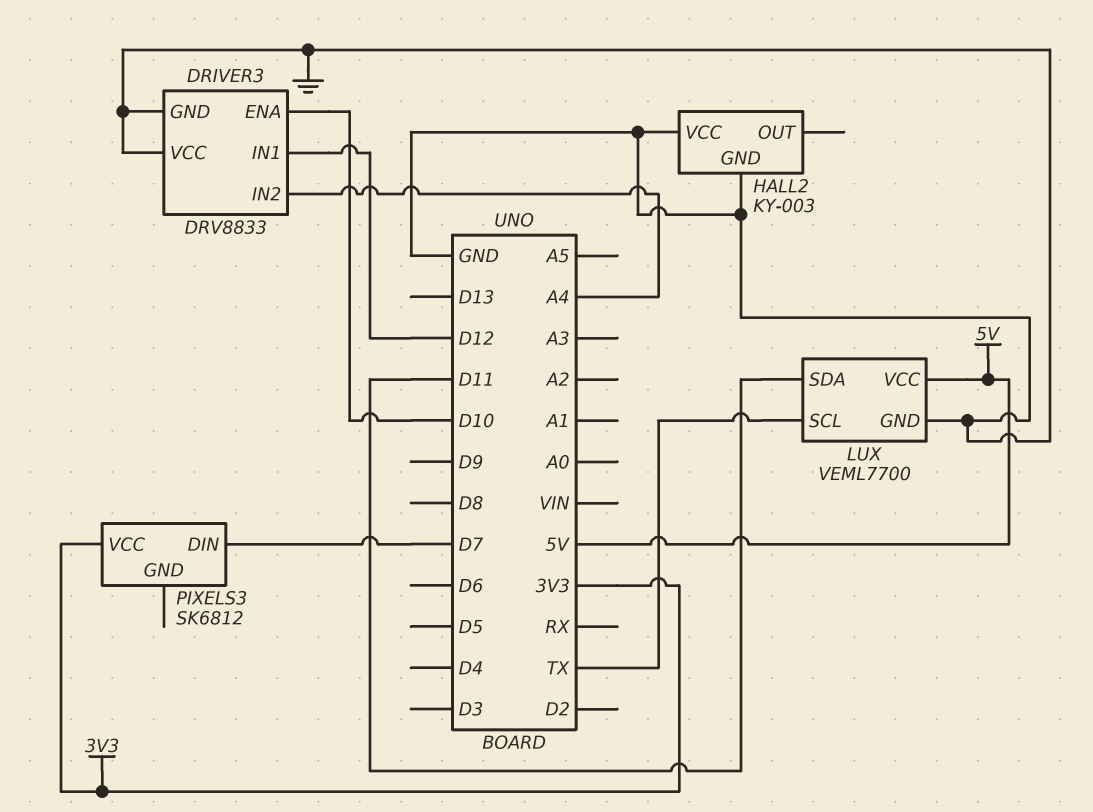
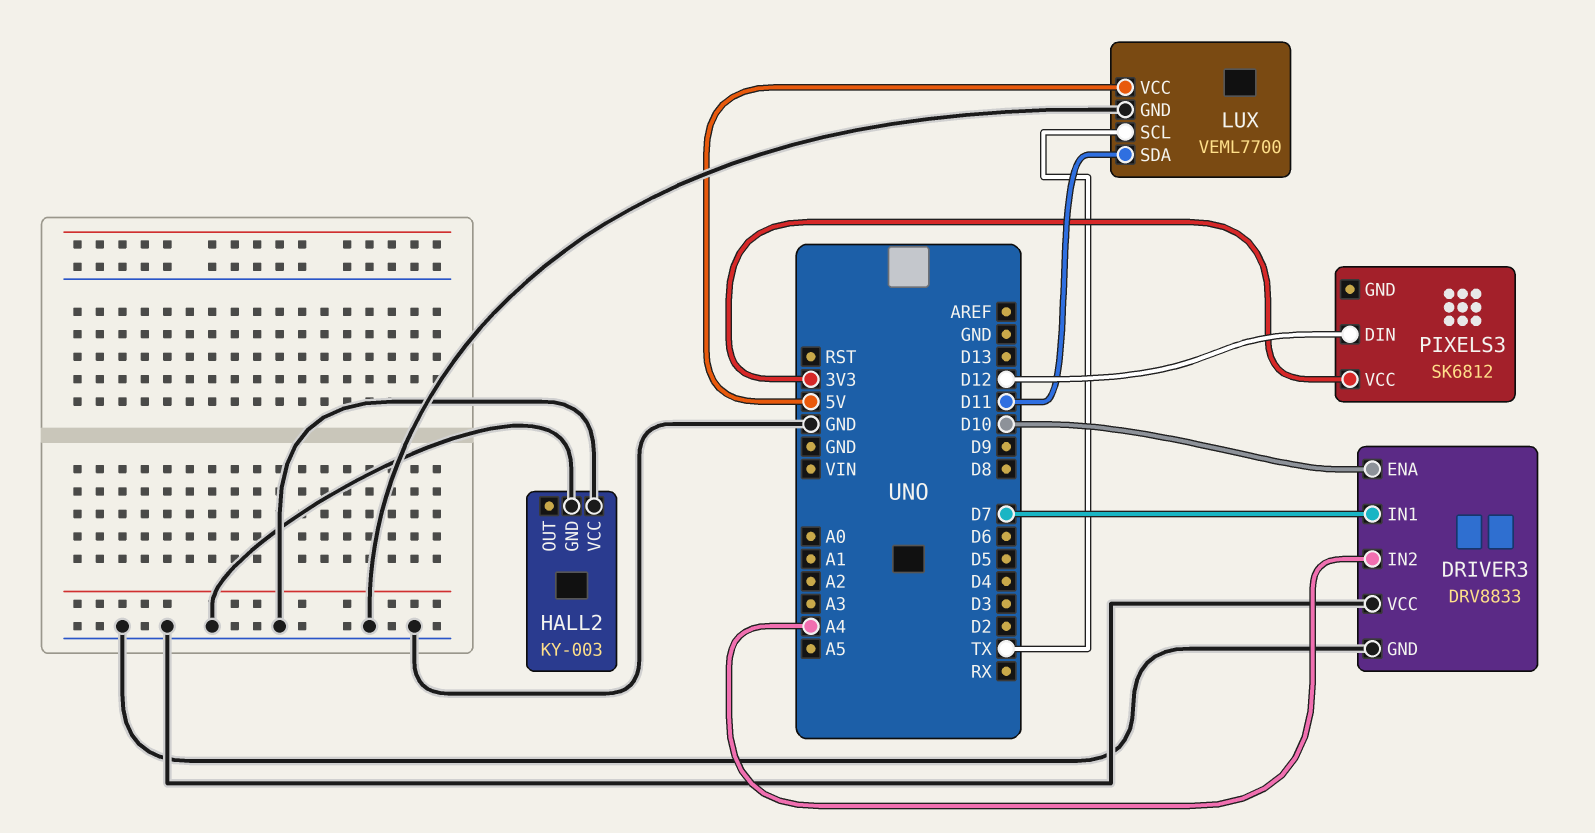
DRIVER3 pin IN1: D12 -> D7
PIXELS3 pin DIN: D7 -> D12

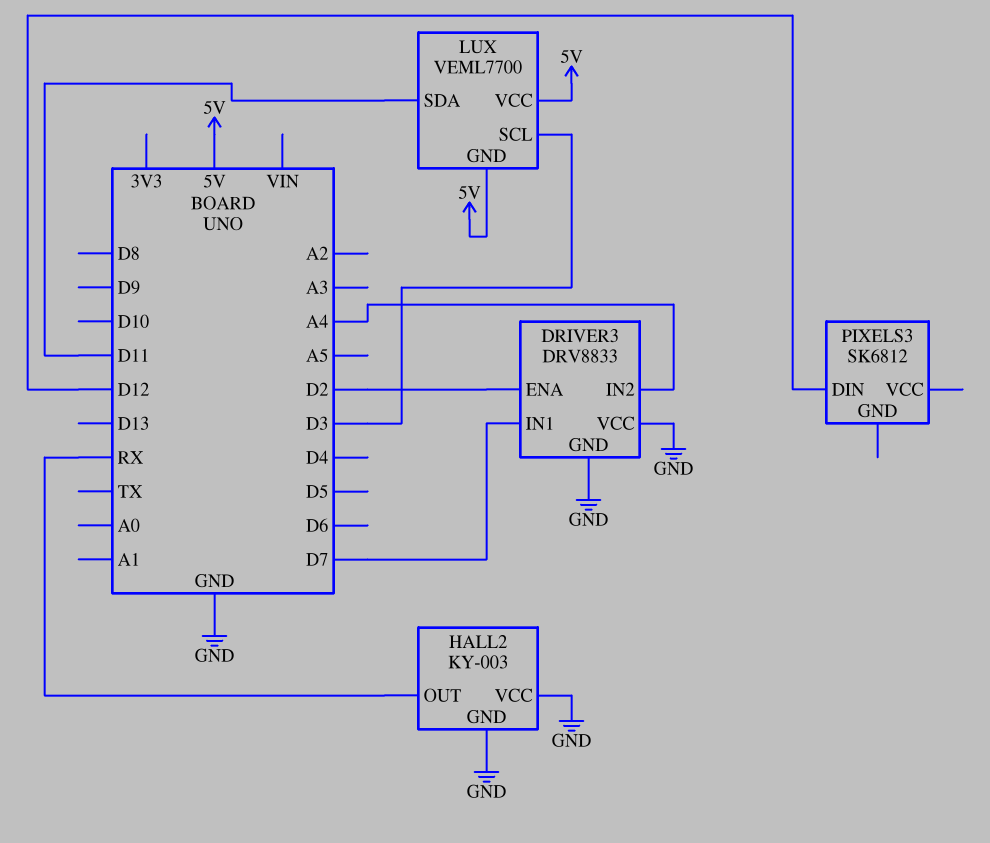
DRIVER3 pin ENA: D10 -> D2
HALL2 pin OUT: none -> RX
LUX pin GND: GND -> 5V
LUX pin SCL: TX -> D3
PIXELS3 pin VCC: 3V3 -> none

